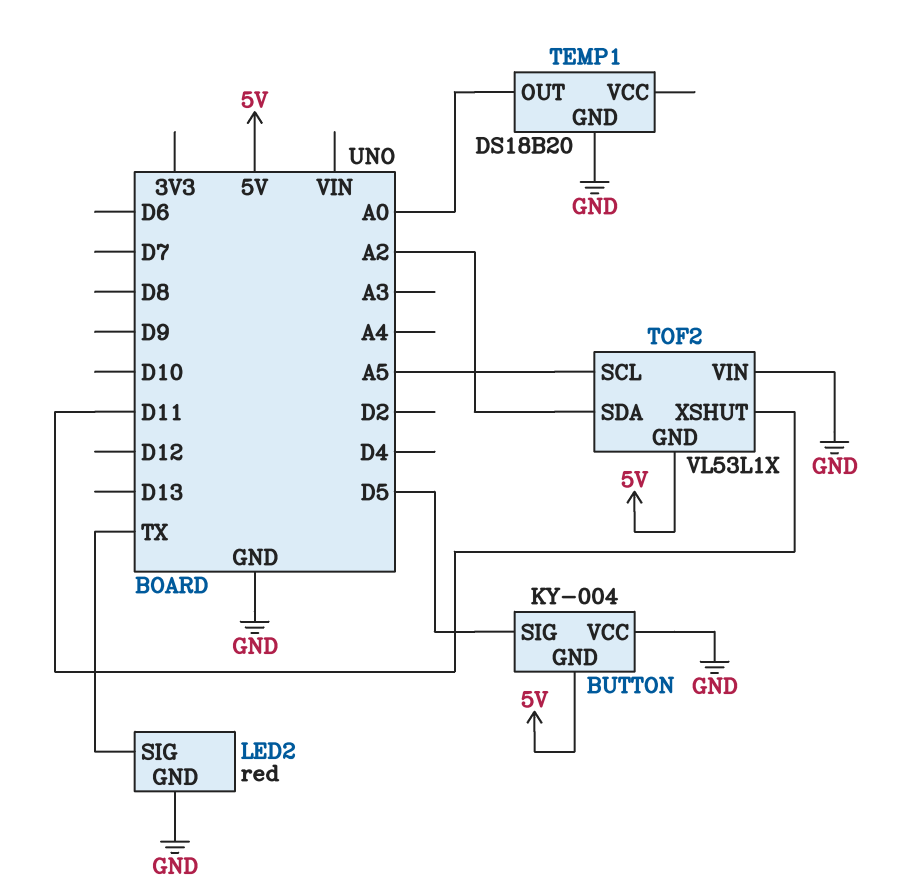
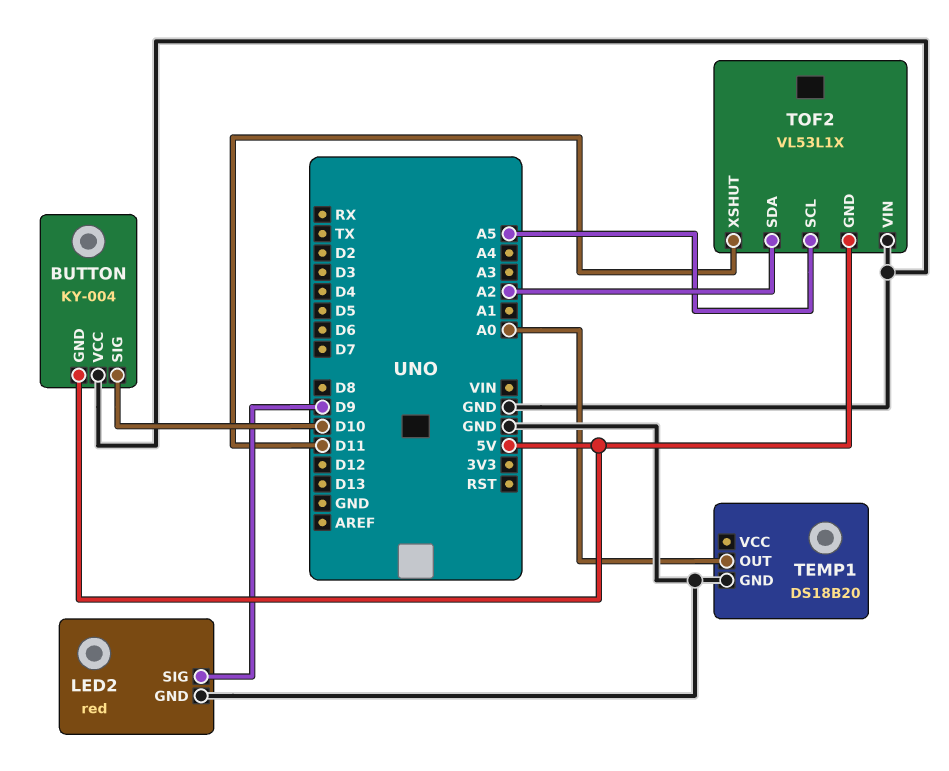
BUTTON pin SIG: D5 -> D10
LED2 pin SIG: TX -> D9

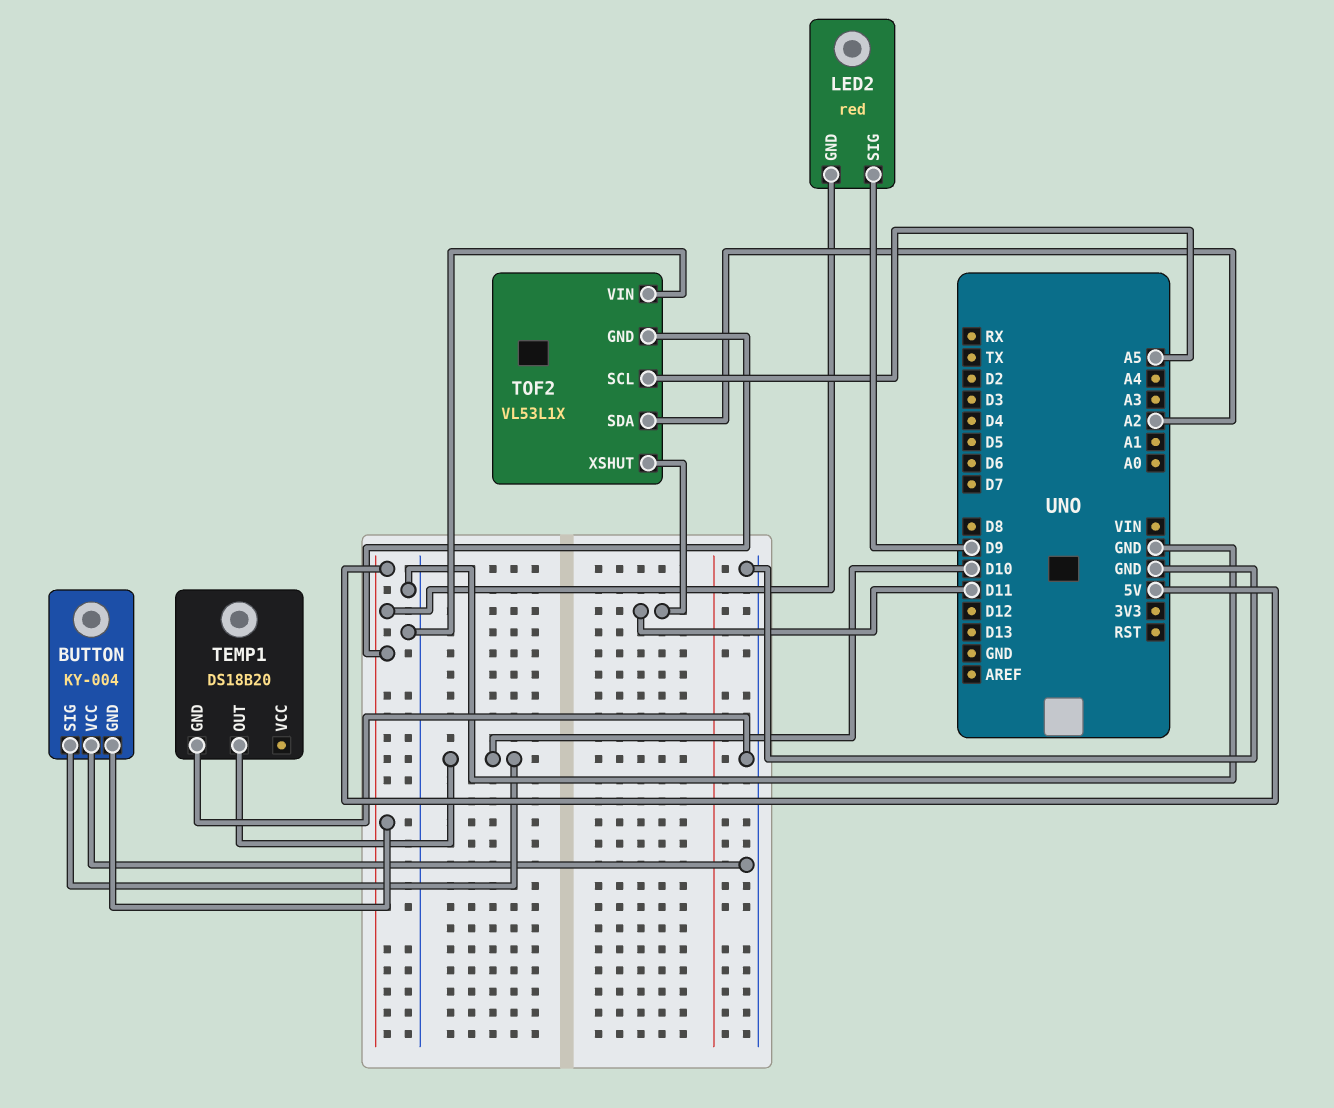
LED2 pin GND: GND -> 5V
TEMP1 pin OUT: A0 -> D10

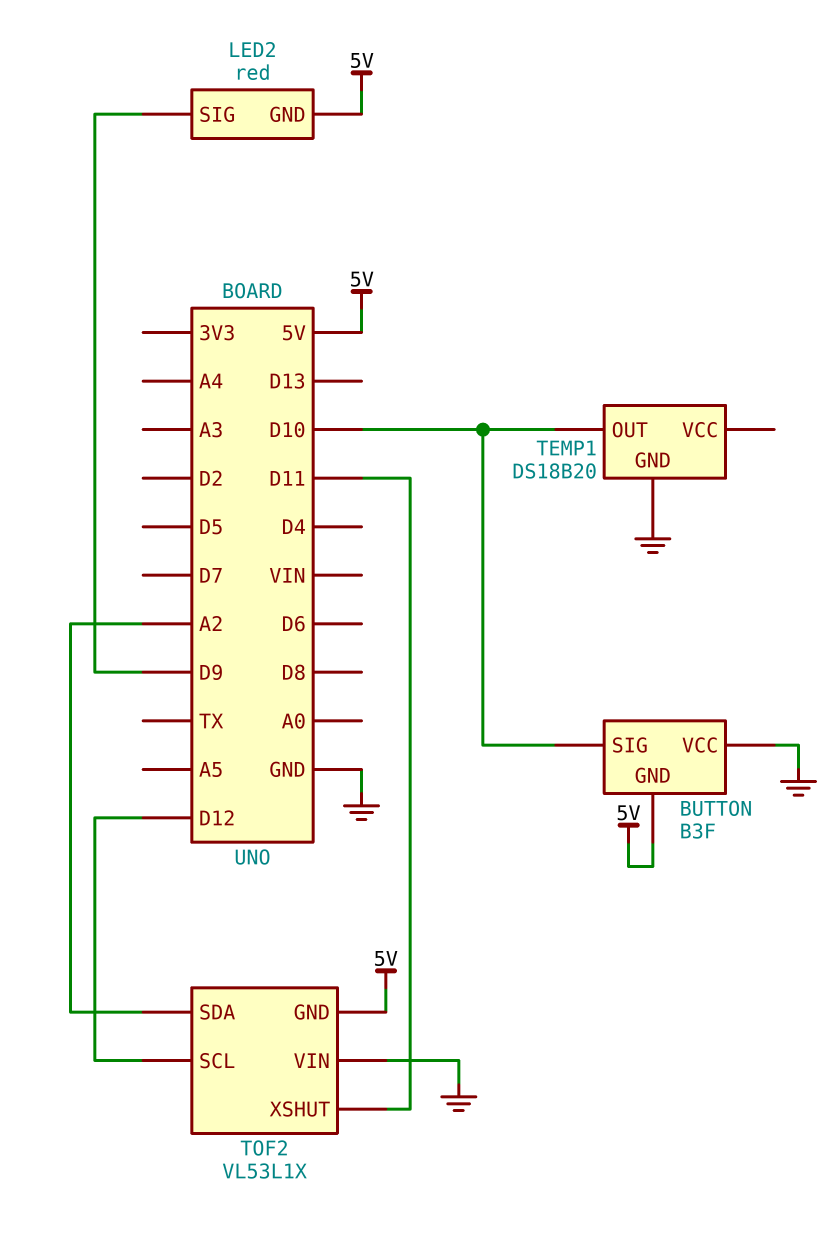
BUTTON: KY-004 -> B3F
TOF2 pin SCL: A5 -> D12

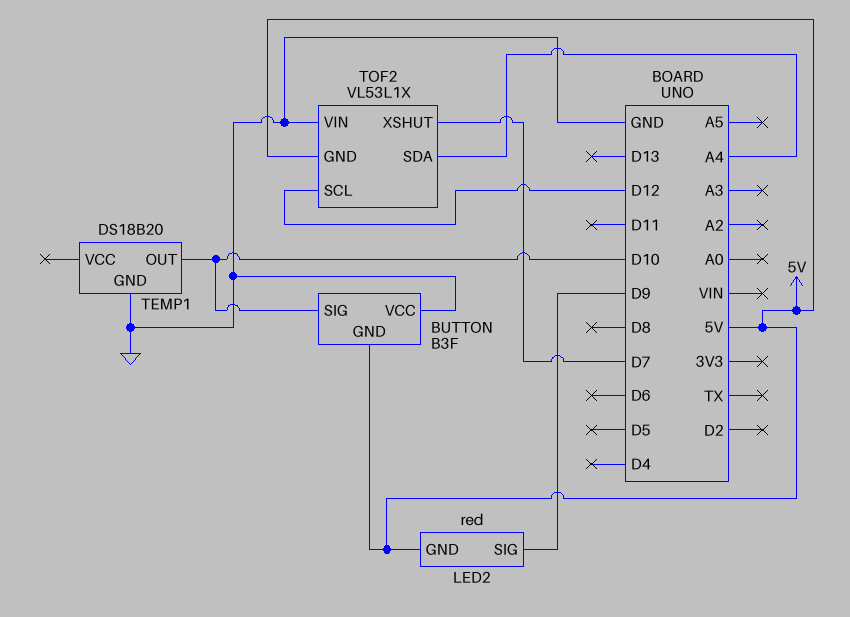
TOF2 pin SDA: A2 -> A4
TOF2 pin XSHUT: D11 -> D7

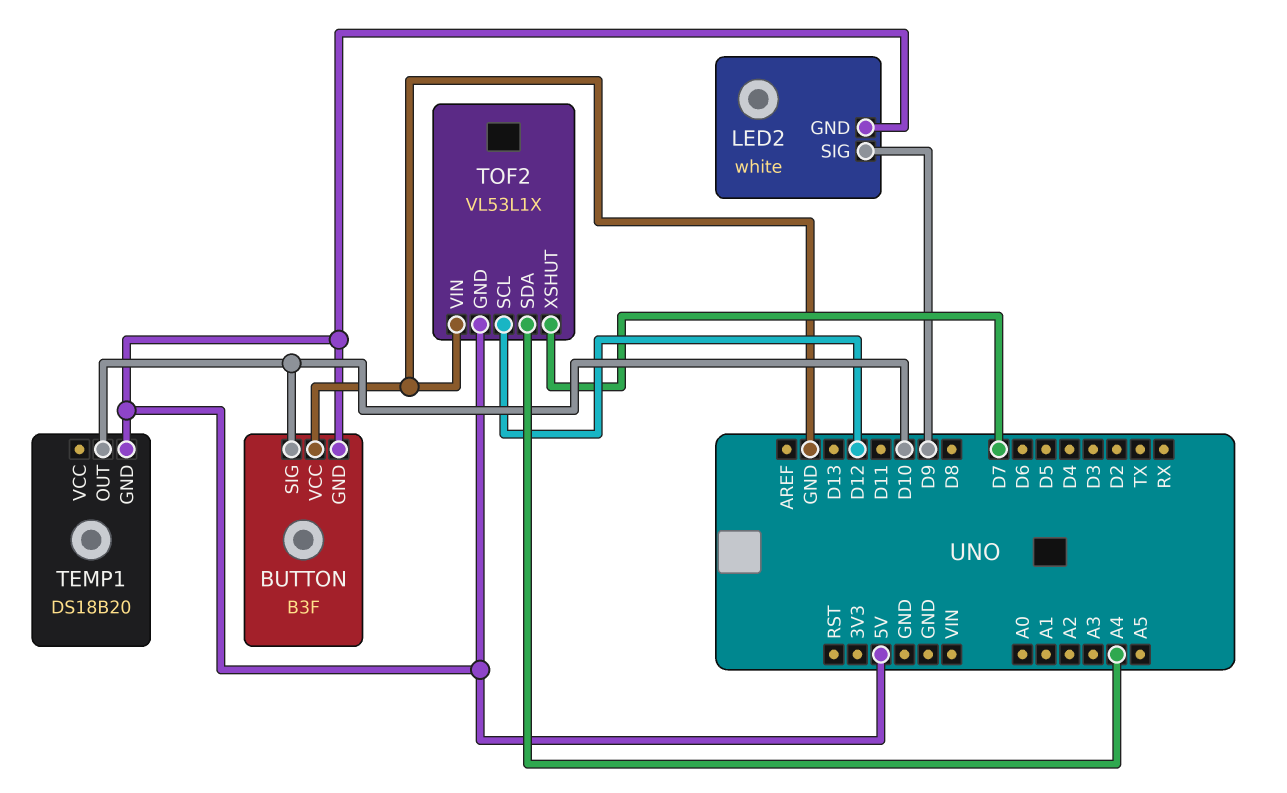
LED2: red -> white
TEMP1 pin GND: GND -> 5V

